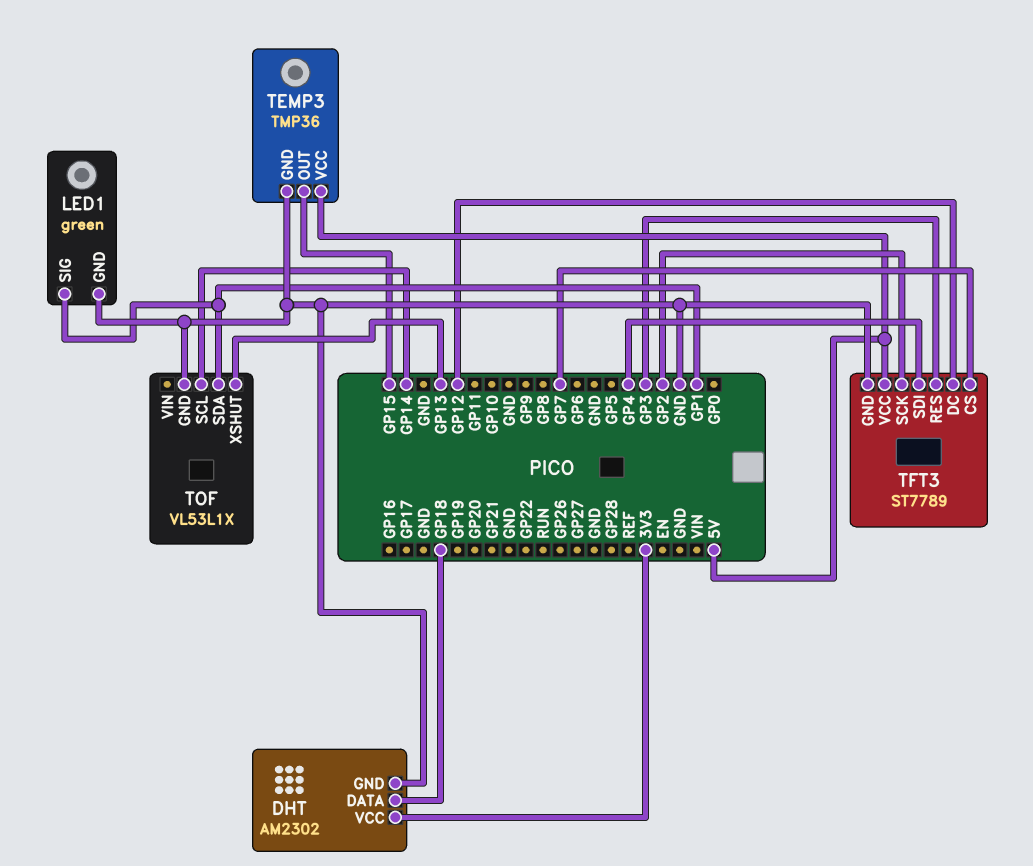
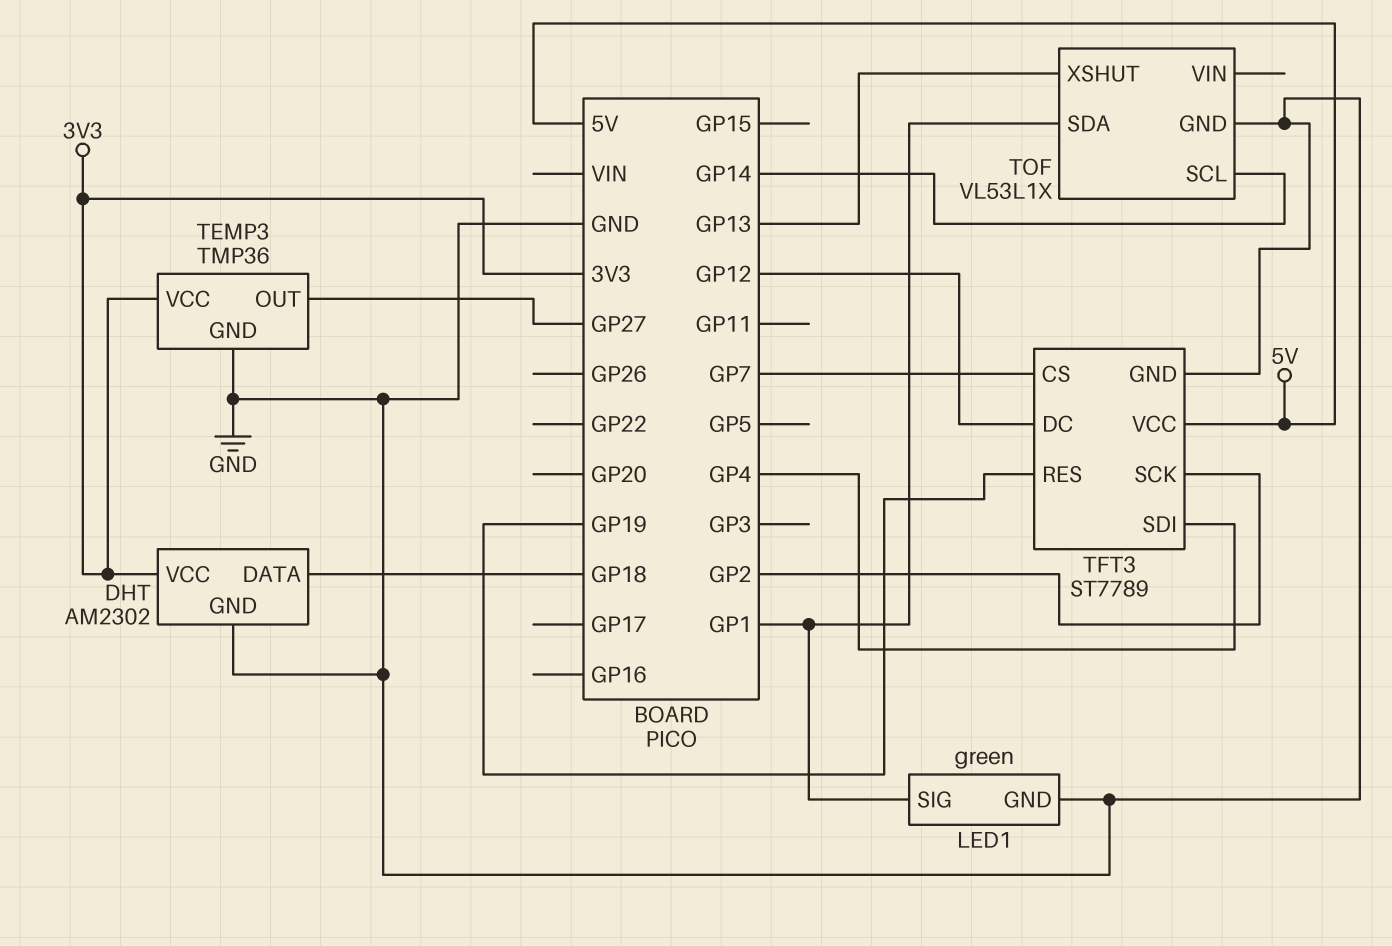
TEMP3 pin OUT: GP15 -> GP27
TEMP3 pin VCC: 5V -> 3V3
TFT3 pin RES: GP3 -> GP19

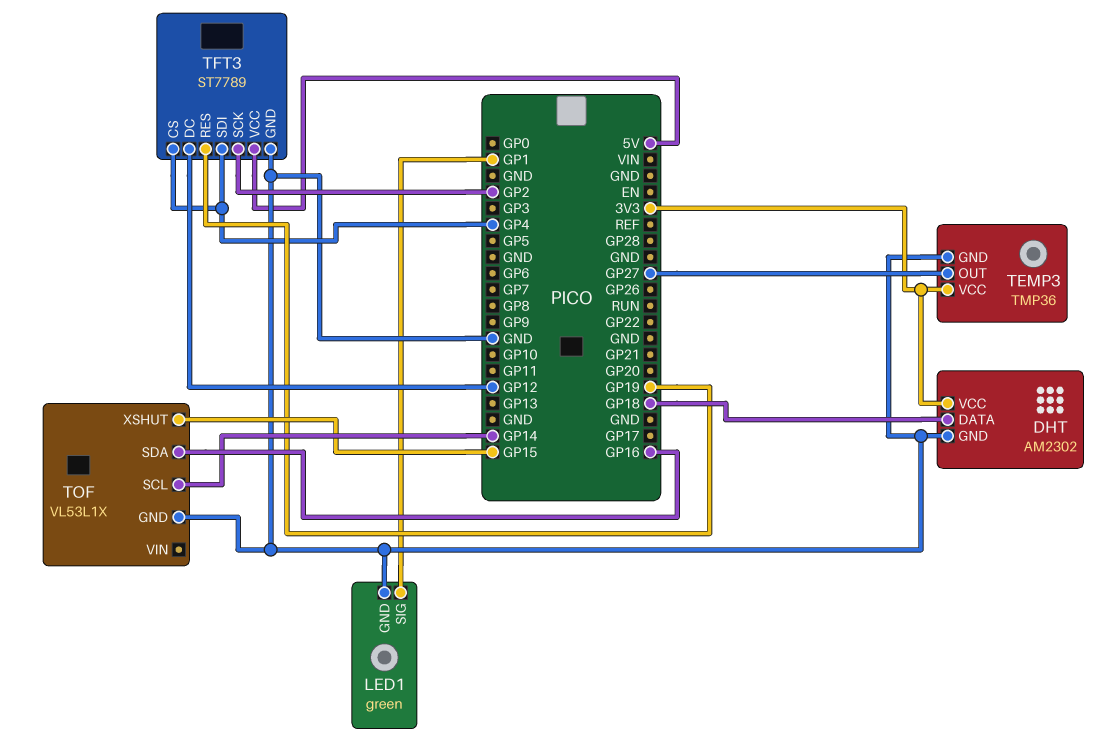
TFT3 pin CS: GP7 -> GP4
TOF pin SDA: GP1 -> GP16
TOF pin XSHUT: GP13 -> GP15

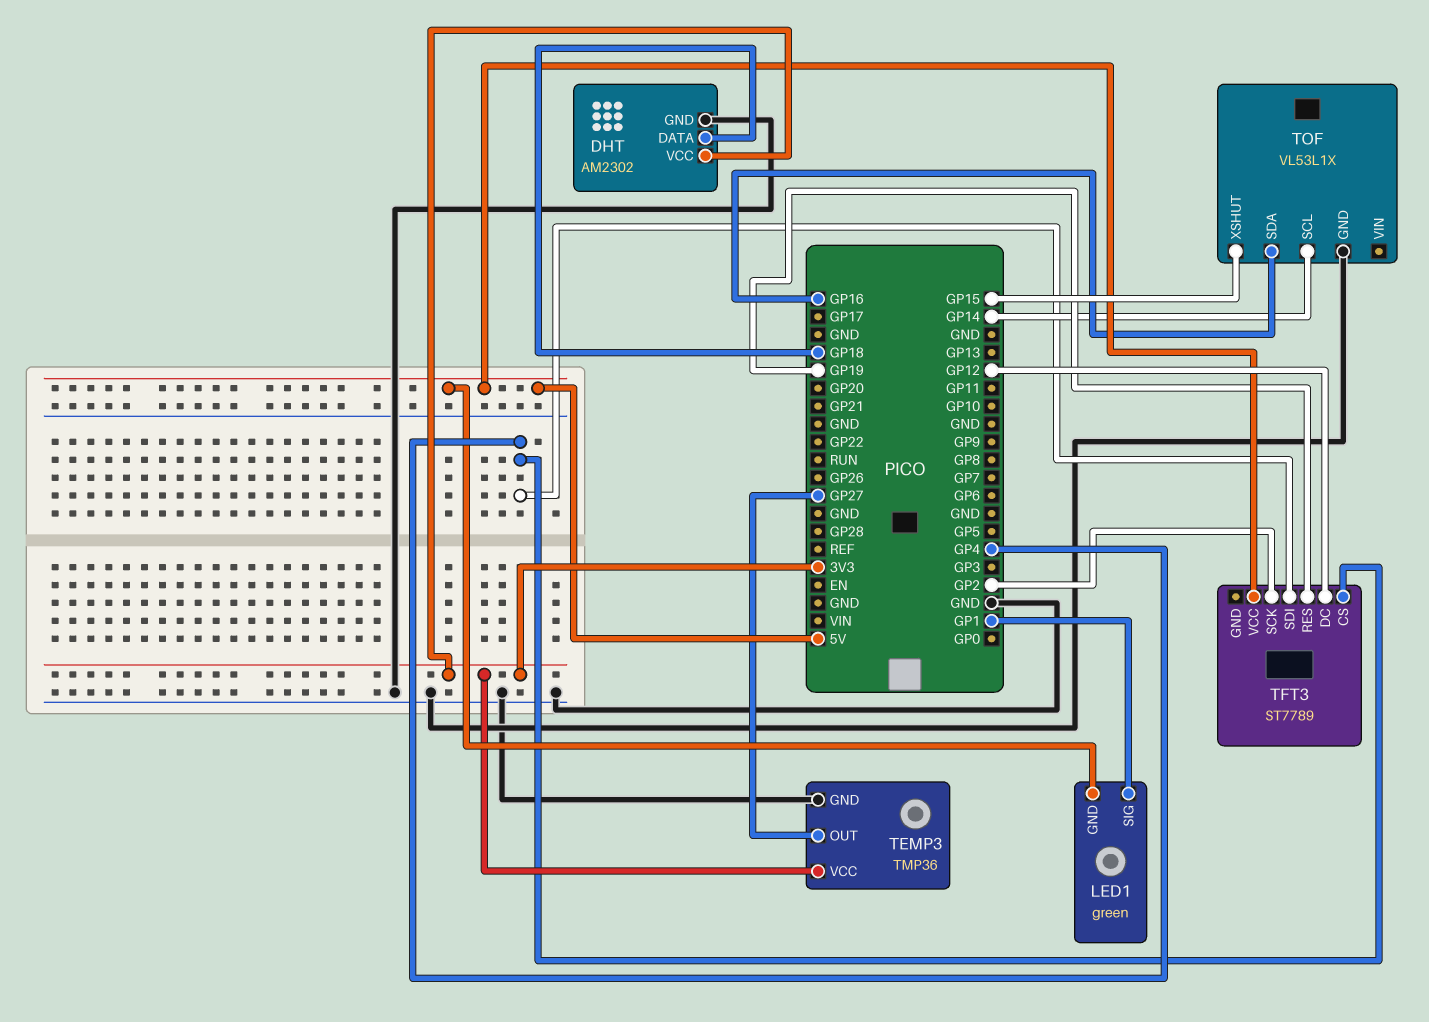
LED1 pin GND: GND -> 5V
TFT3 pin GND: GND -> none

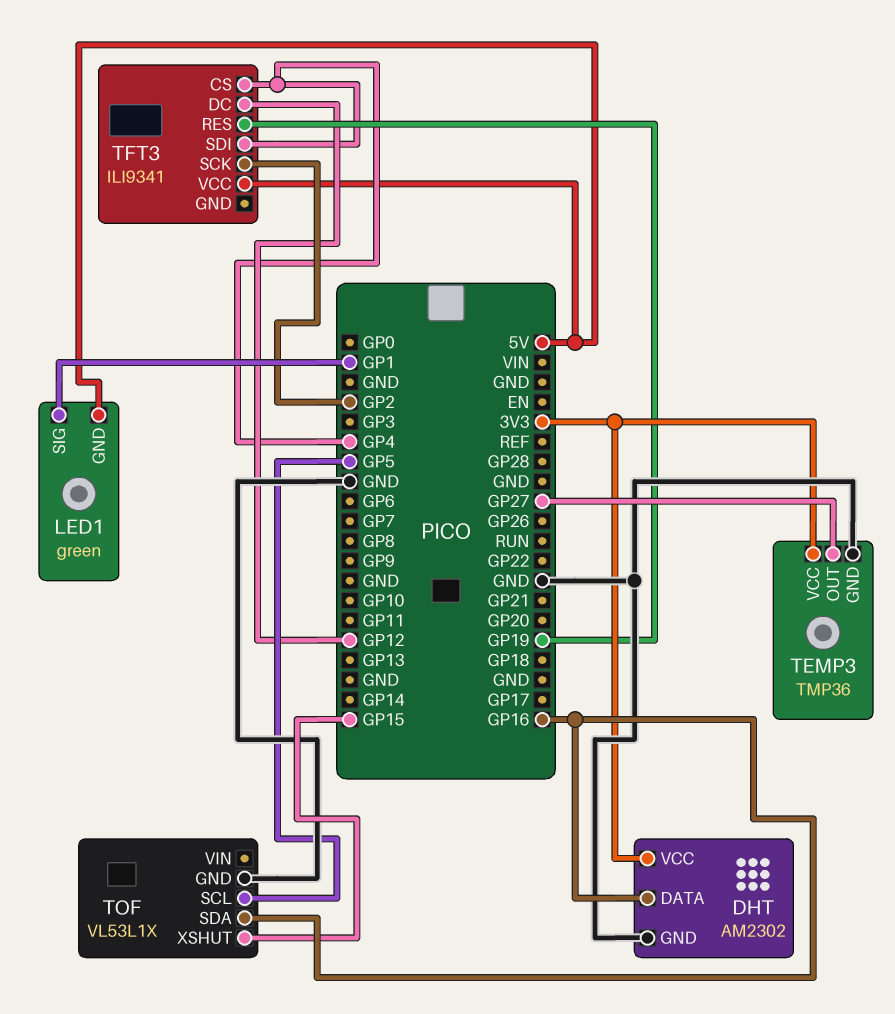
DHT pin DATA: GP18 -> GP16
TFT3: ST7789 -> ILI9341
TOF pin SCL: GP14 -> GP5

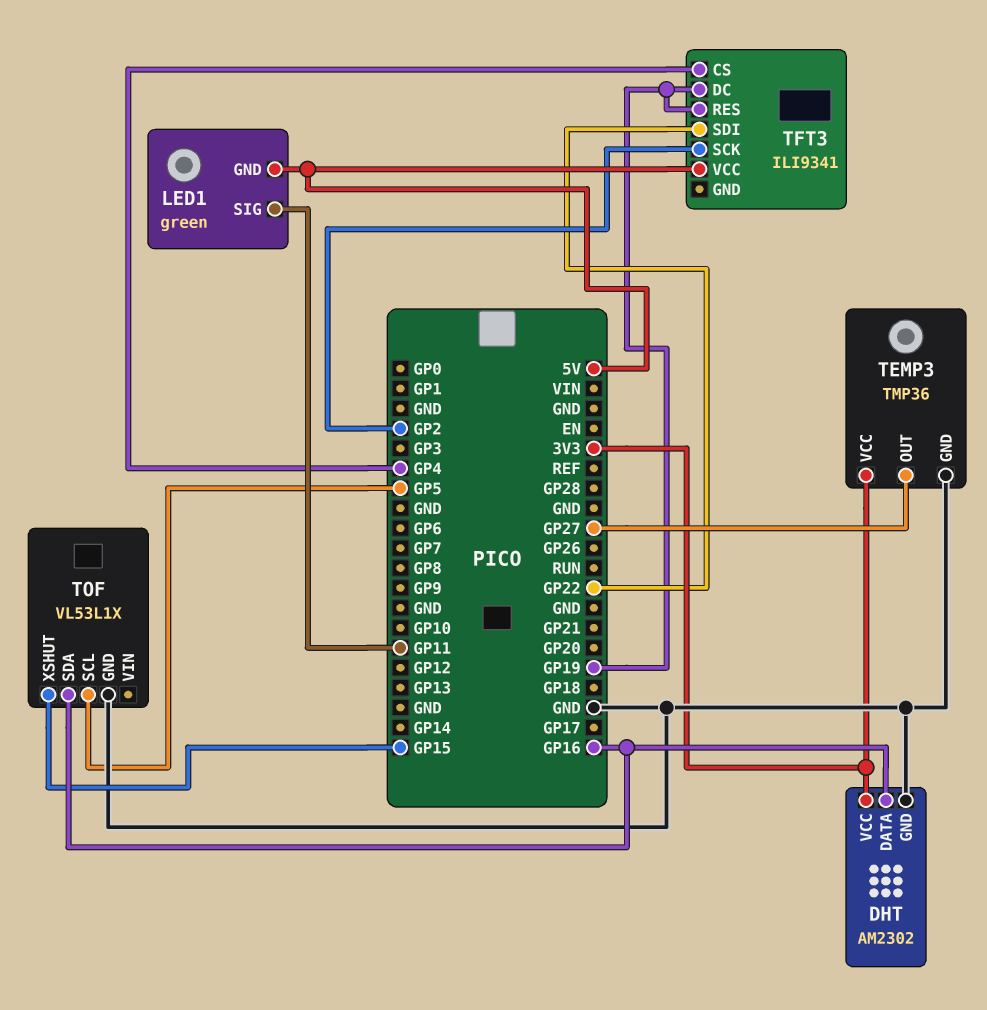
LED1 pin SIG: GP1 -> GP11
TFT3 pin DC: GP12 -> GP19
TFT3 pin SDI: GP4 -> GP22

